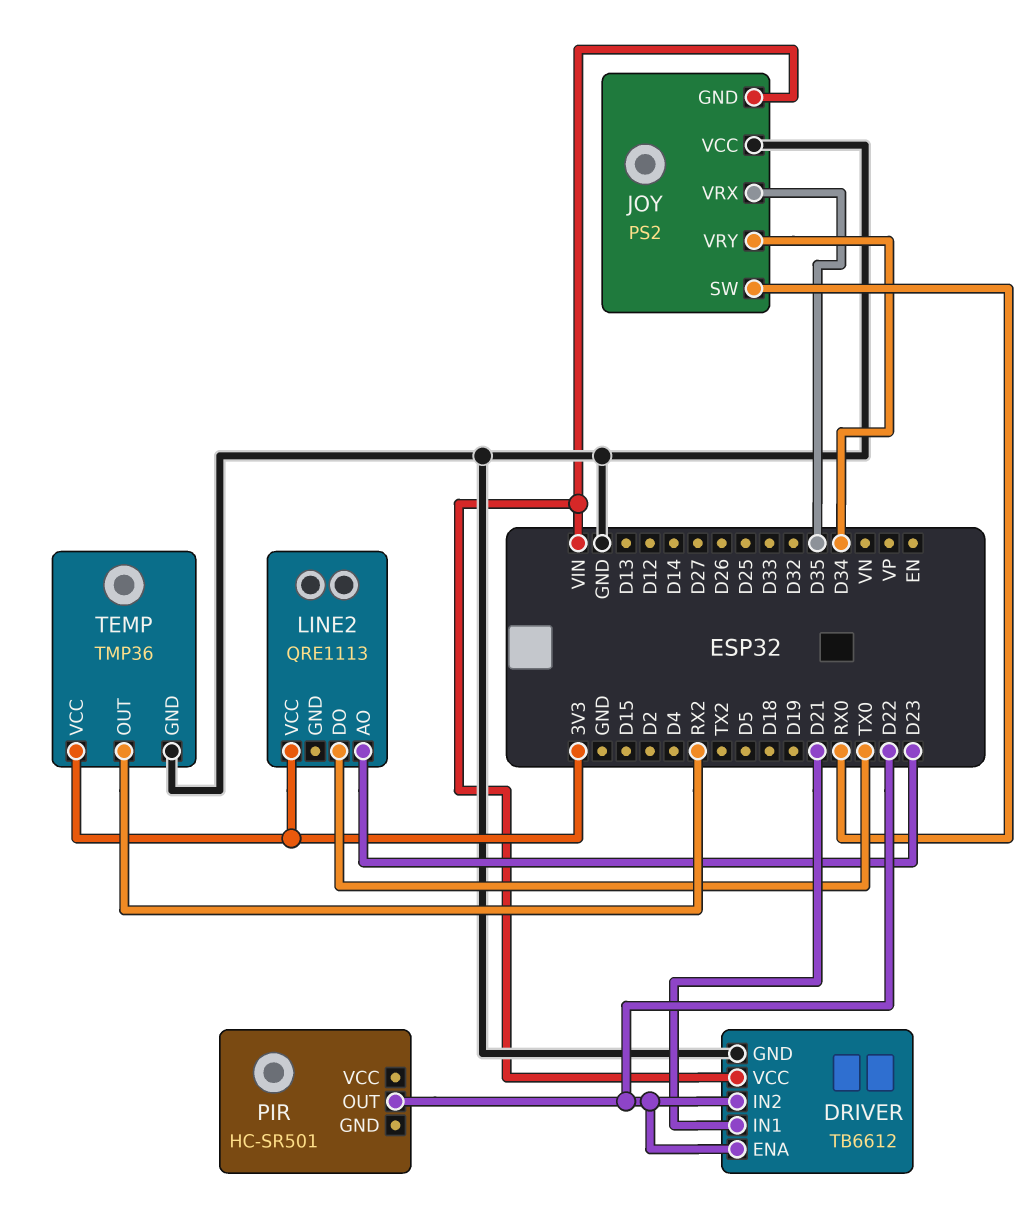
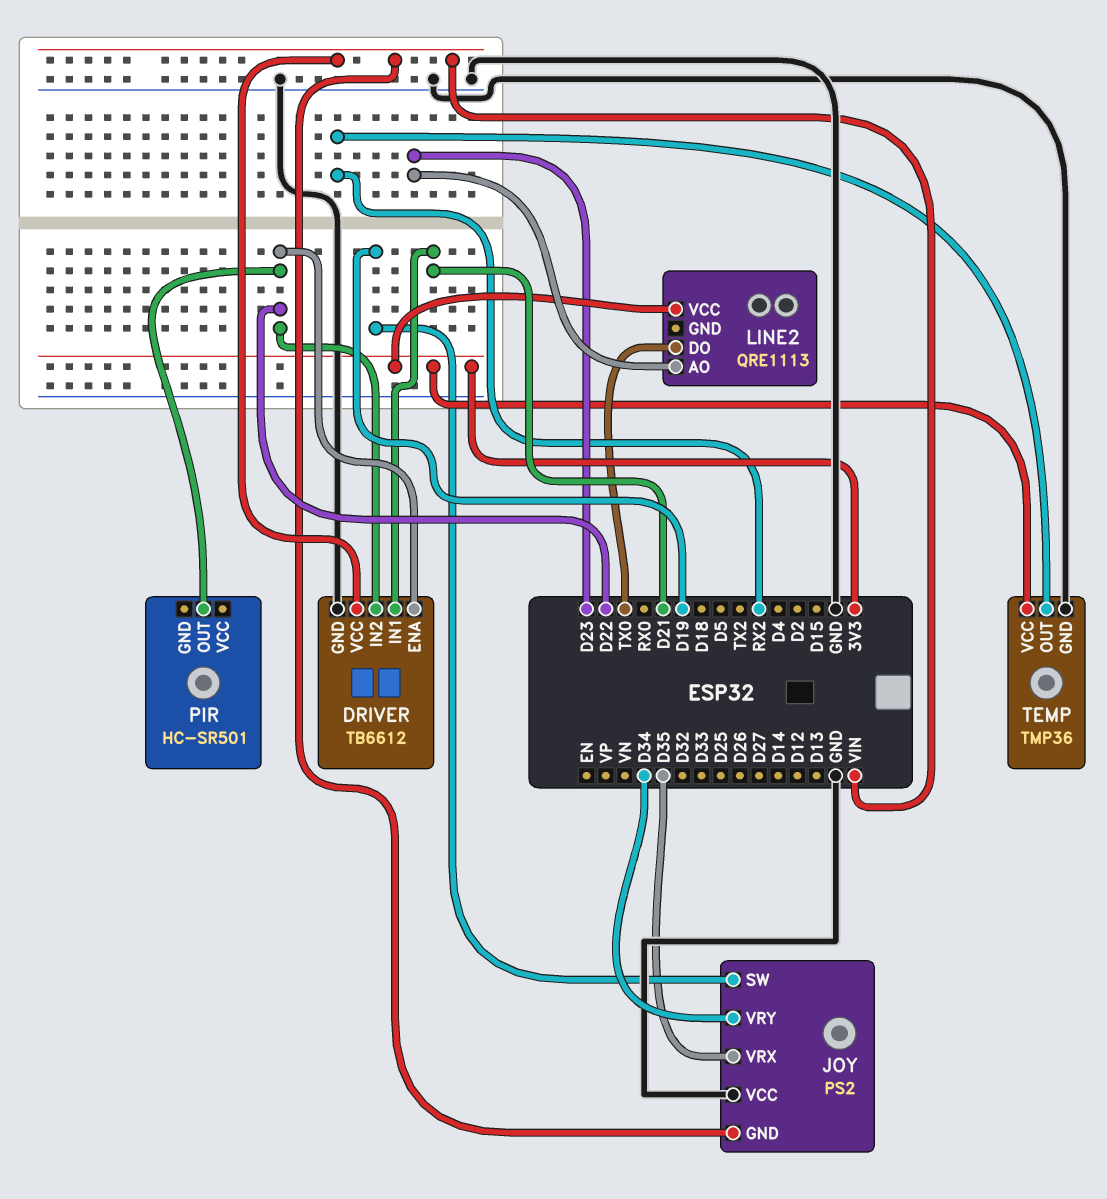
JOY pin SW: RX0 -> D19

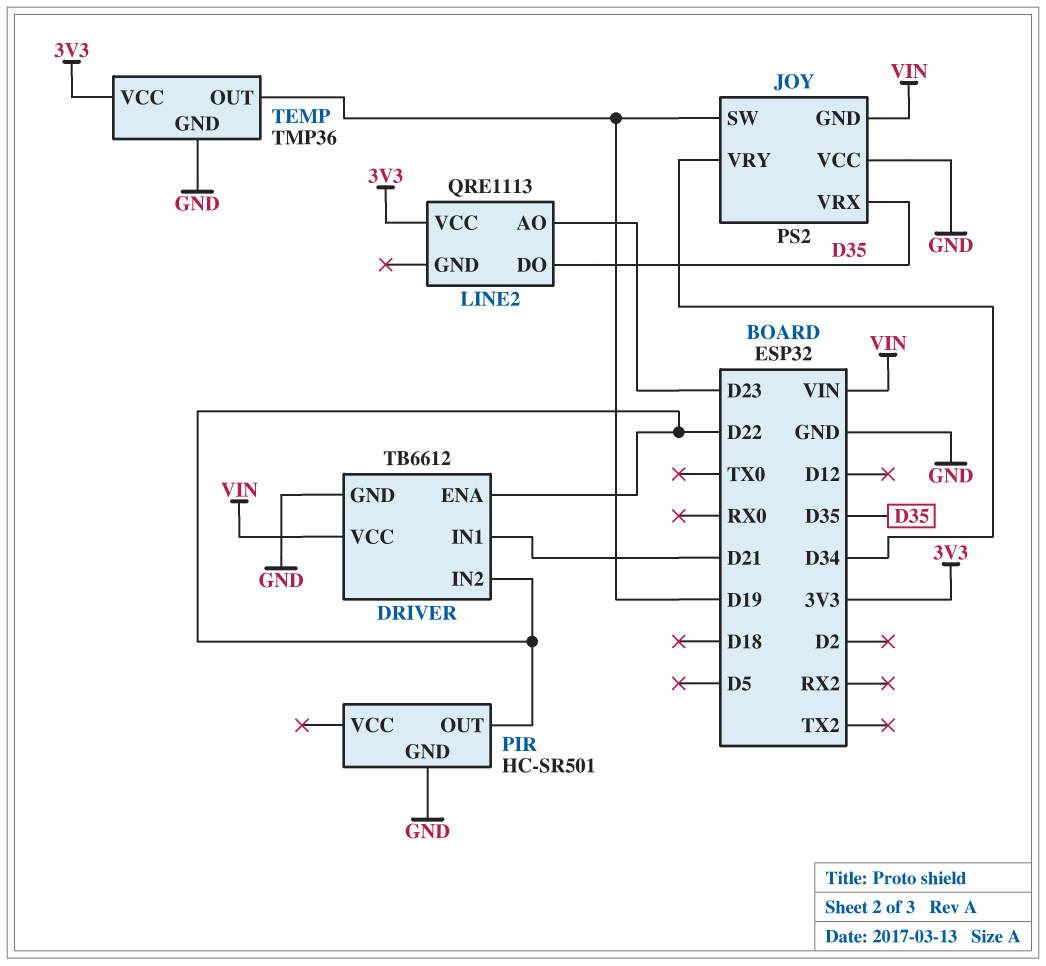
LINE2 pin DO: TX0 -> D35
PIR pin GND: none -> GND
TEMP pin OUT: RX2 -> D19

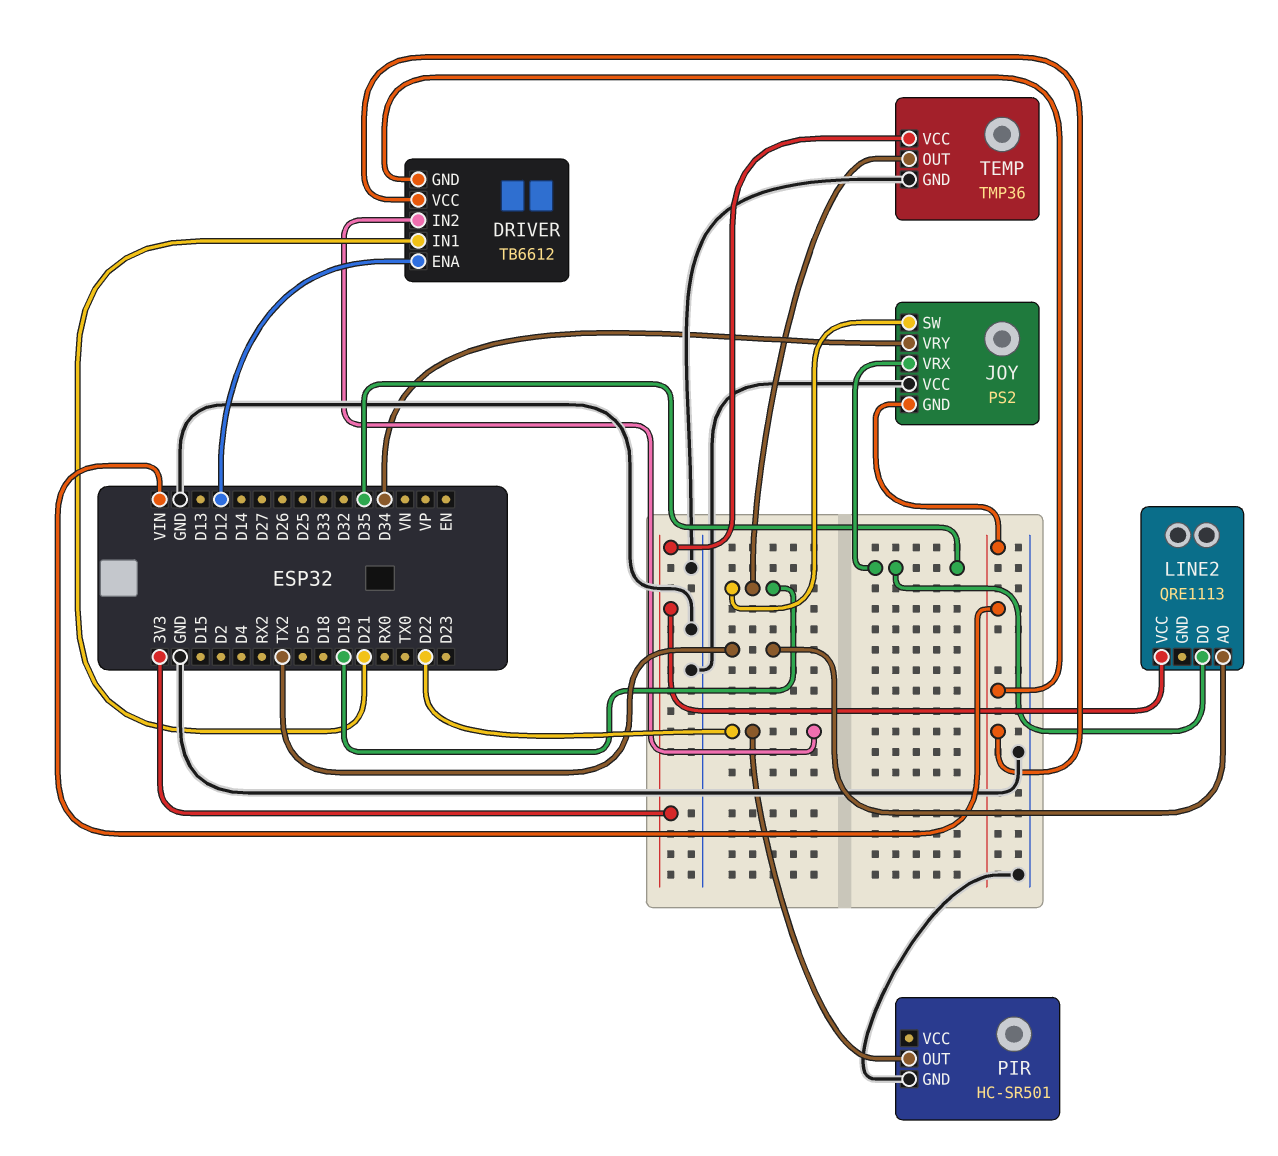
DRIVER pin ENA: D22 -> D12
DRIVER pin GND: GND -> VIN
LINE2 pin AO: D23 -> TX2

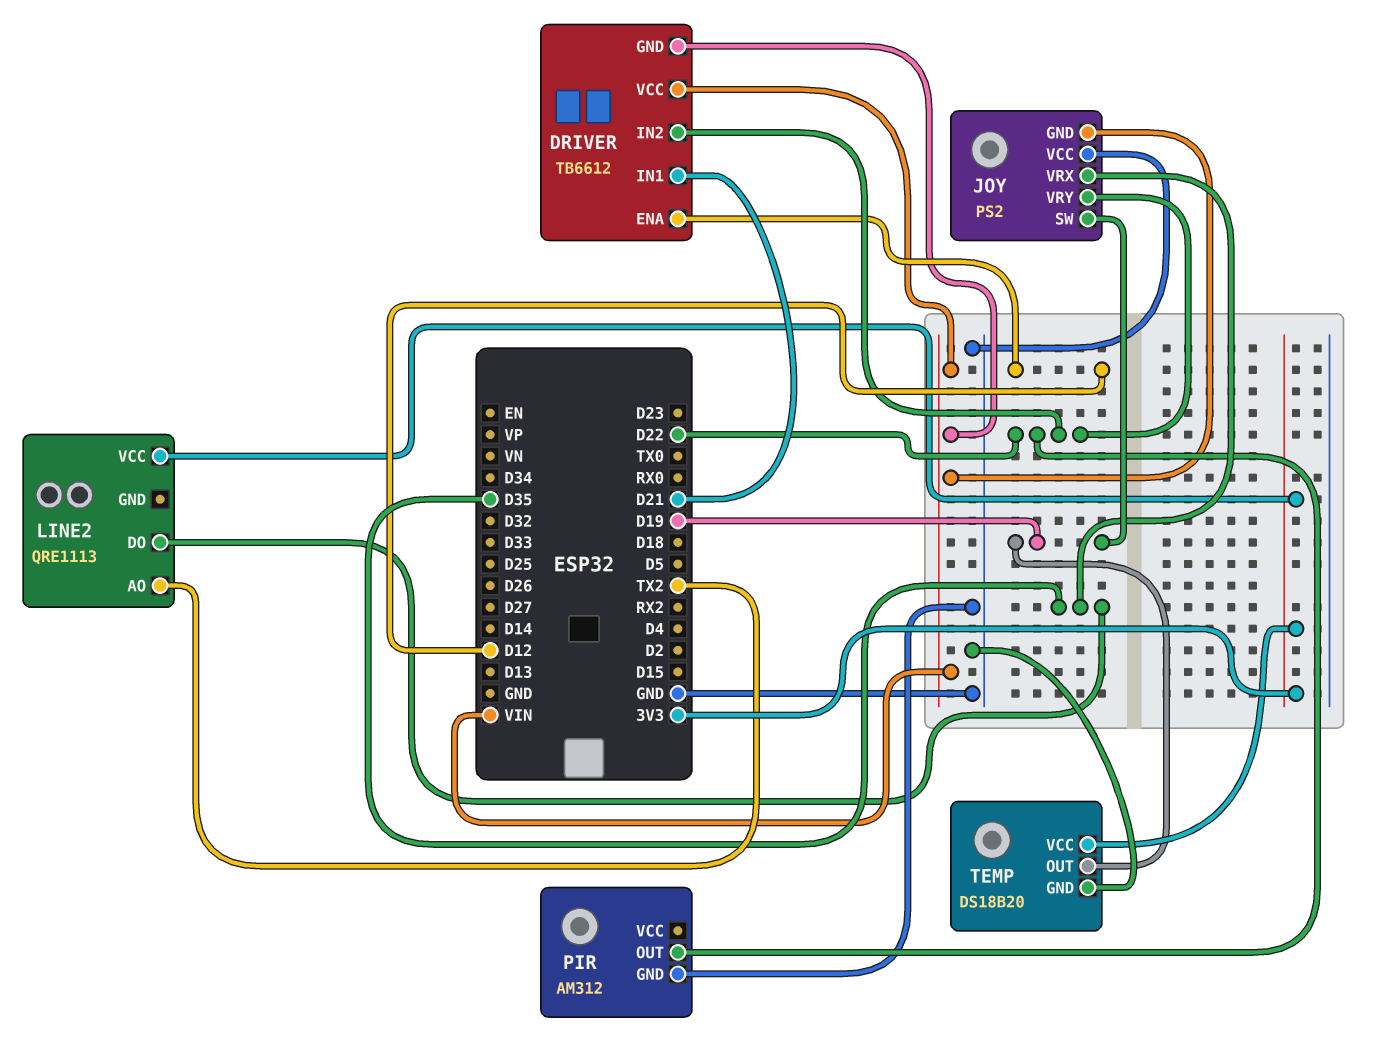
JOY pin VRY: D34 -> D22
PIR: HC-SR501 -> AM312
TEMP: TMP36 -> DS18B20

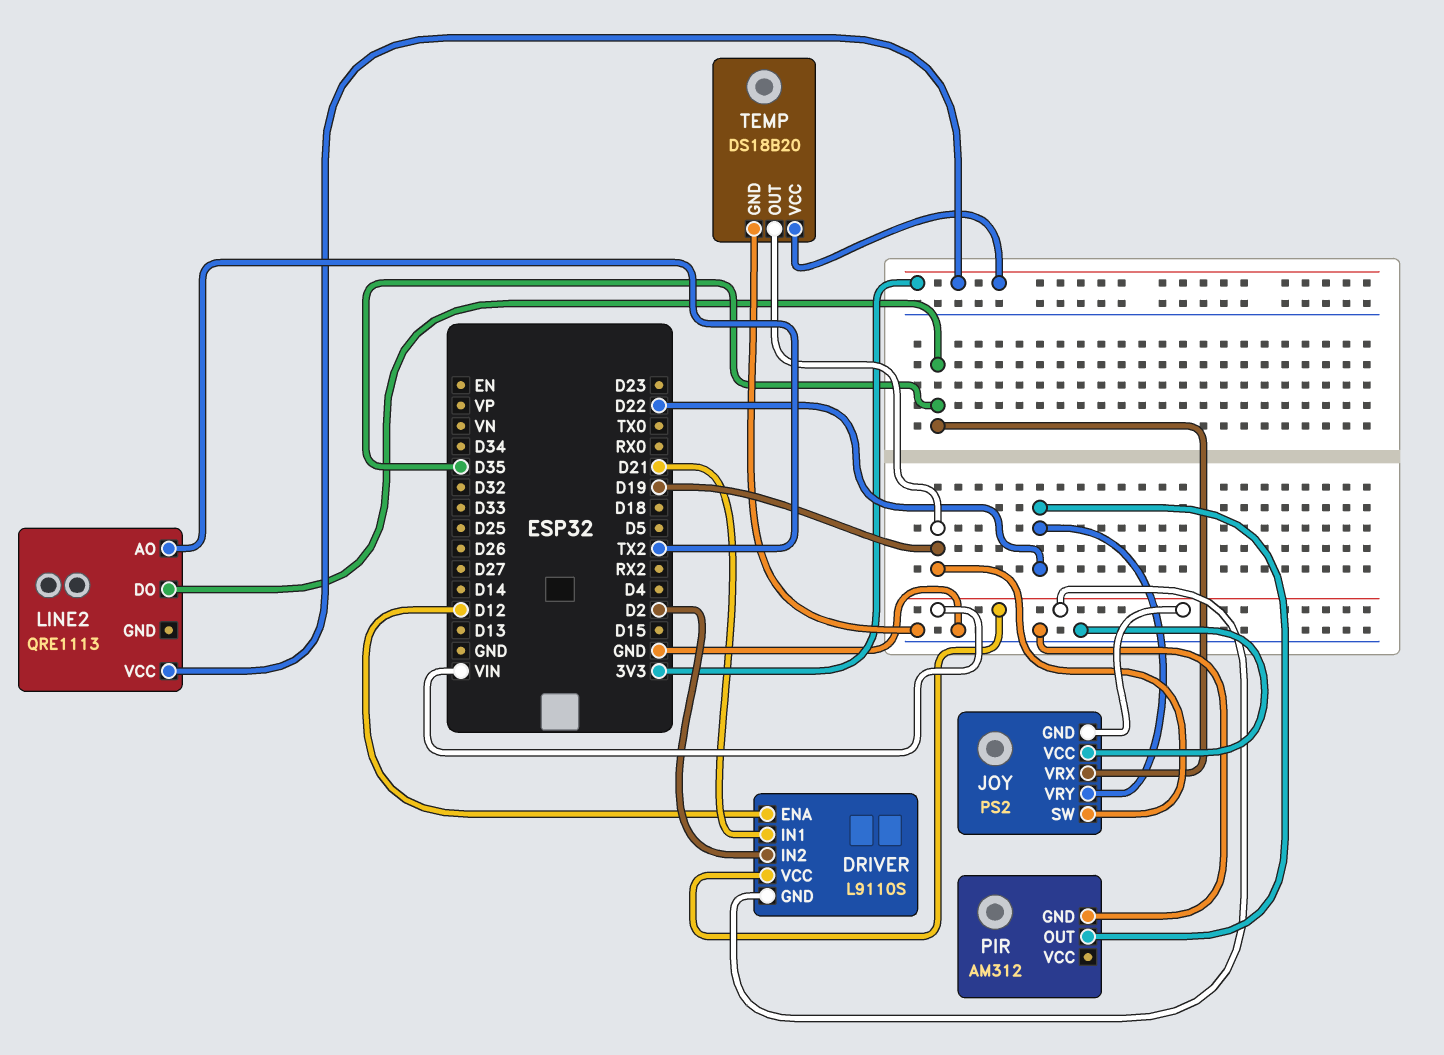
DRIVER: TB6612 -> L9110S
DRIVER pin IN2: D22 -> D2

